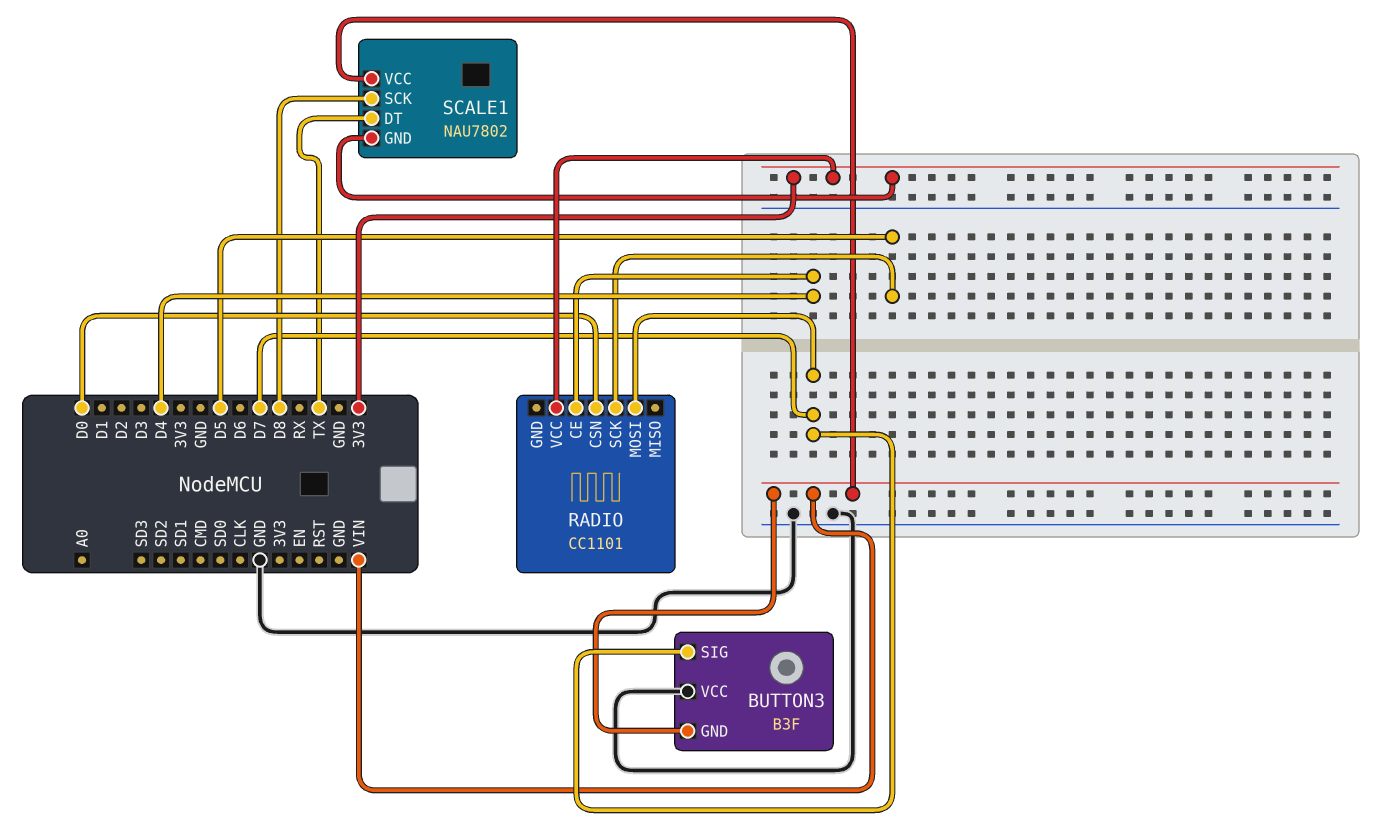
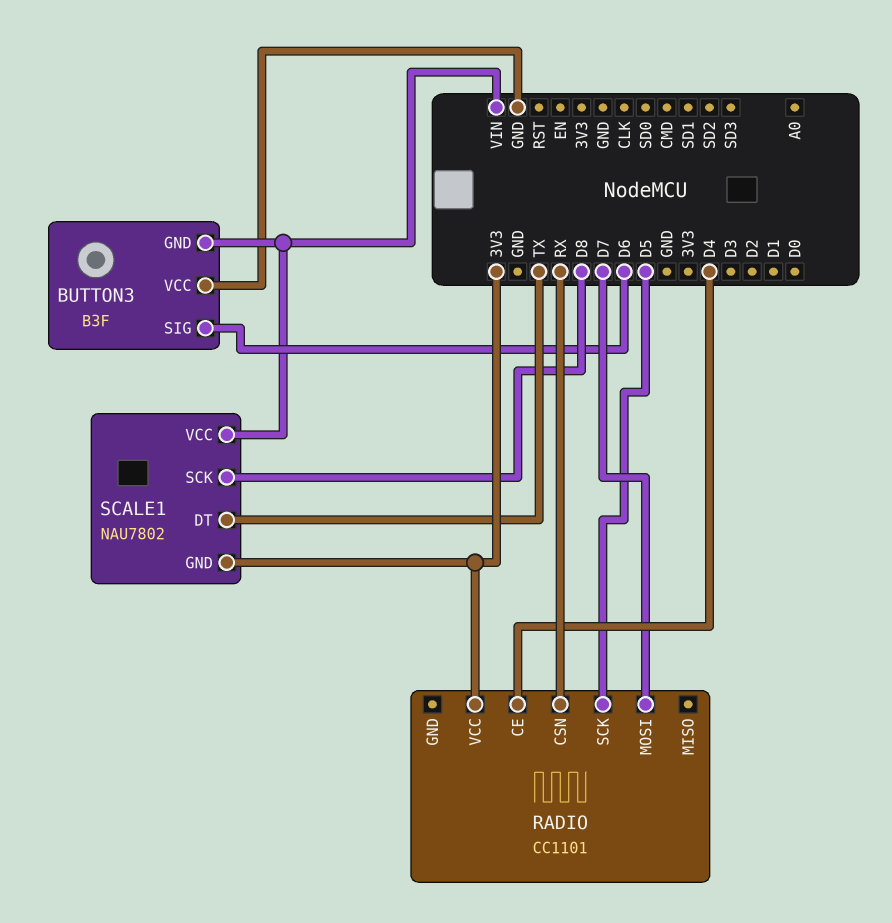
BUTTON3 pin SIG: D7 -> D6
RADIO pin CSN: D0 -> RX

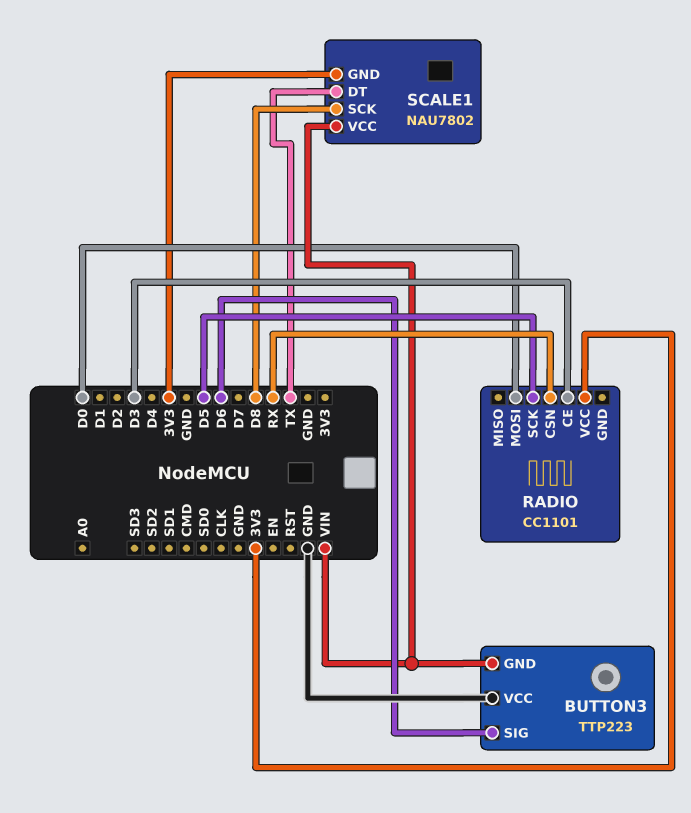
BUTTON3: B3F -> TTP223
RADIO pin CE: D4 -> D3
RADIO pin MOSI: D7 -> D0

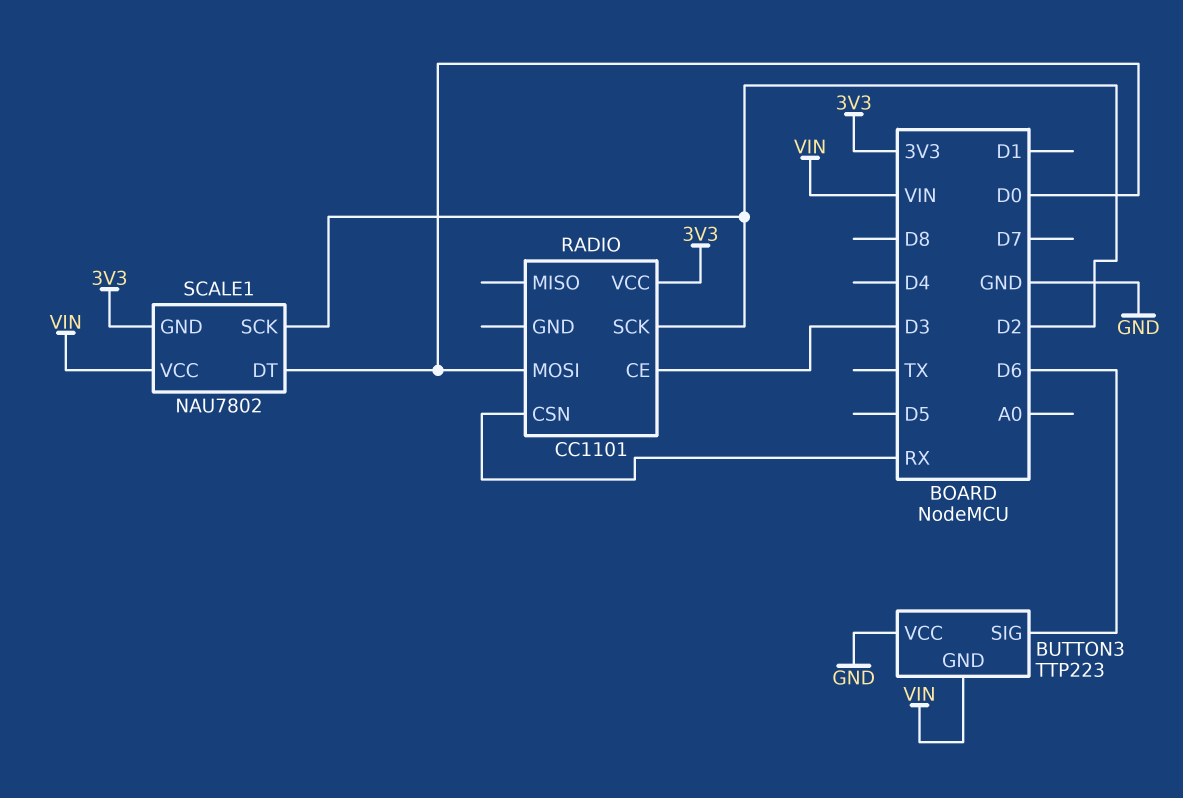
RADIO pin SCK: D5 -> D2
SCALE1 pin DT: TX -> D0
SCALE1 pin SCK: D8 -> D2

